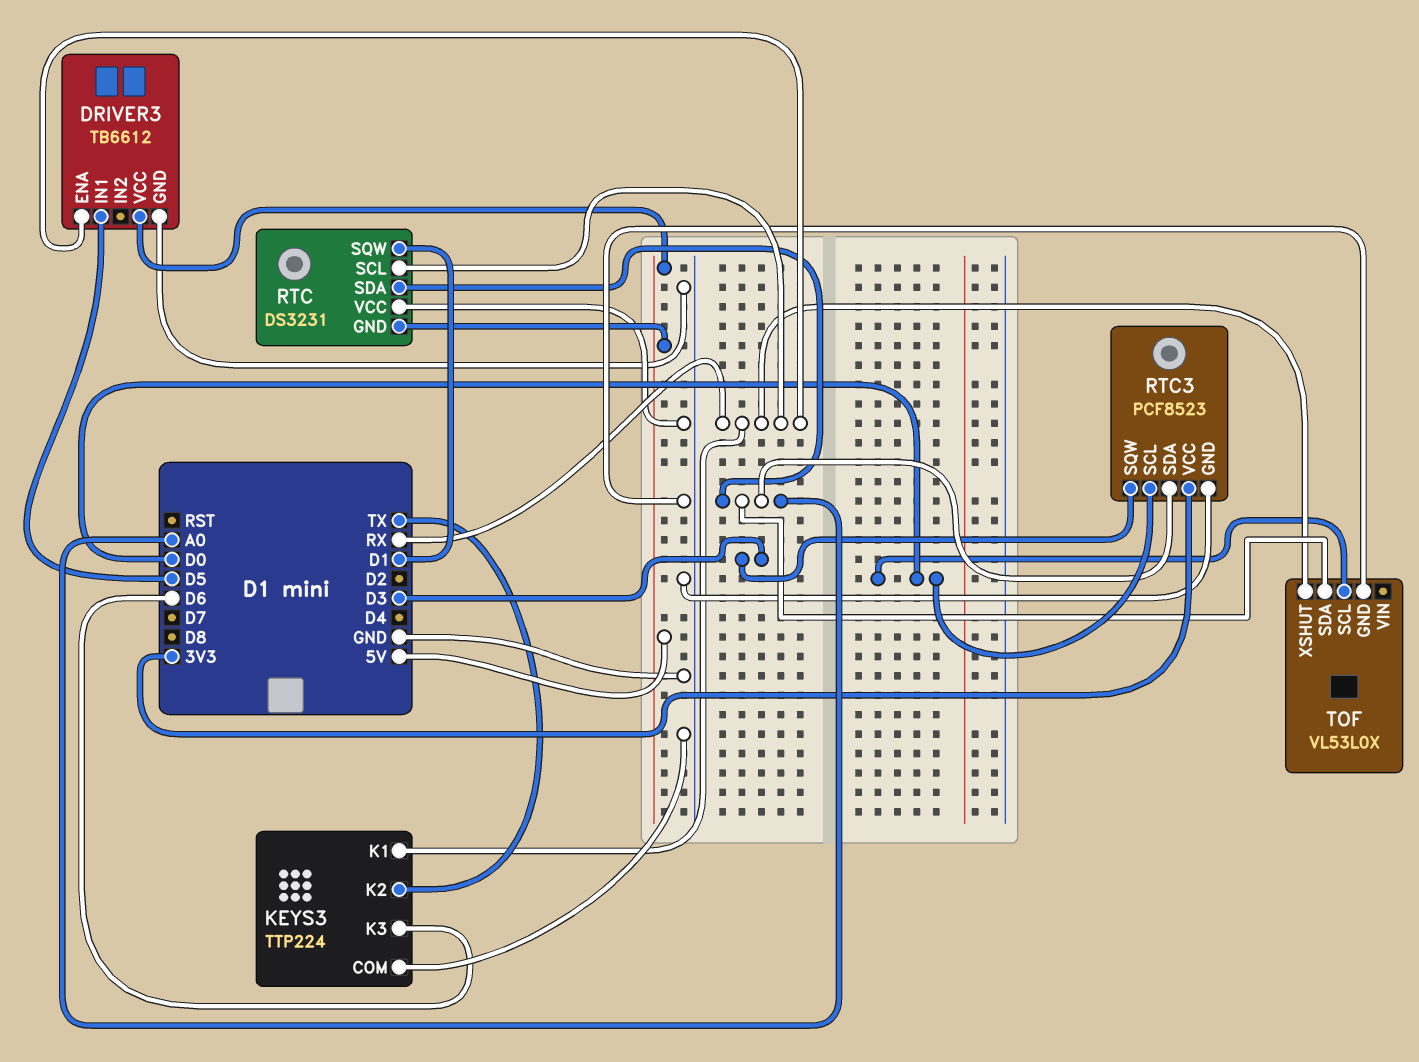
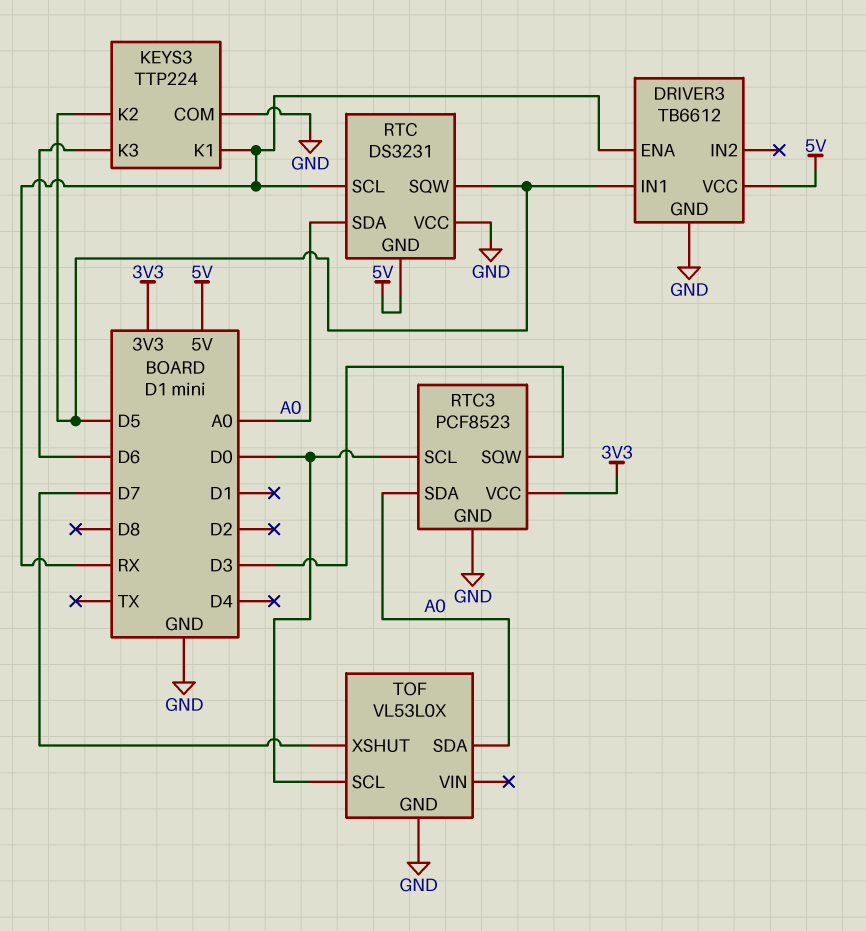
KEYS3 pin K2: TX -> D5
RTC pin SQW: D1 -> D5
TOF pin XSHUT: RX -> D7

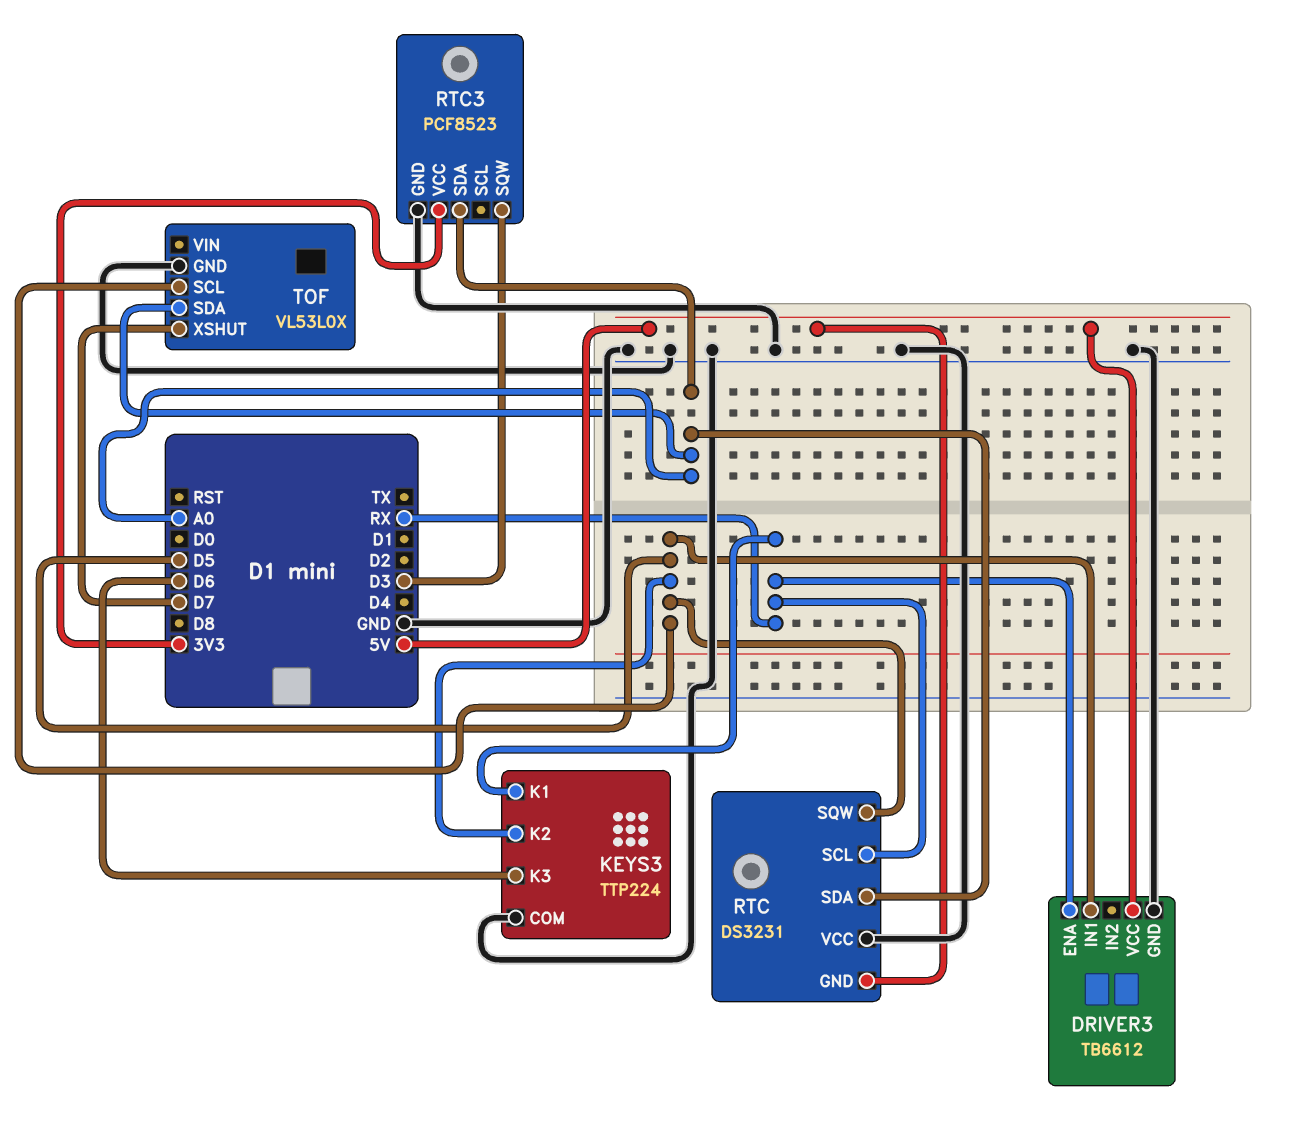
RTC3 pin SCL: D0 -> none
TOF pin SCL: D0 -> D5

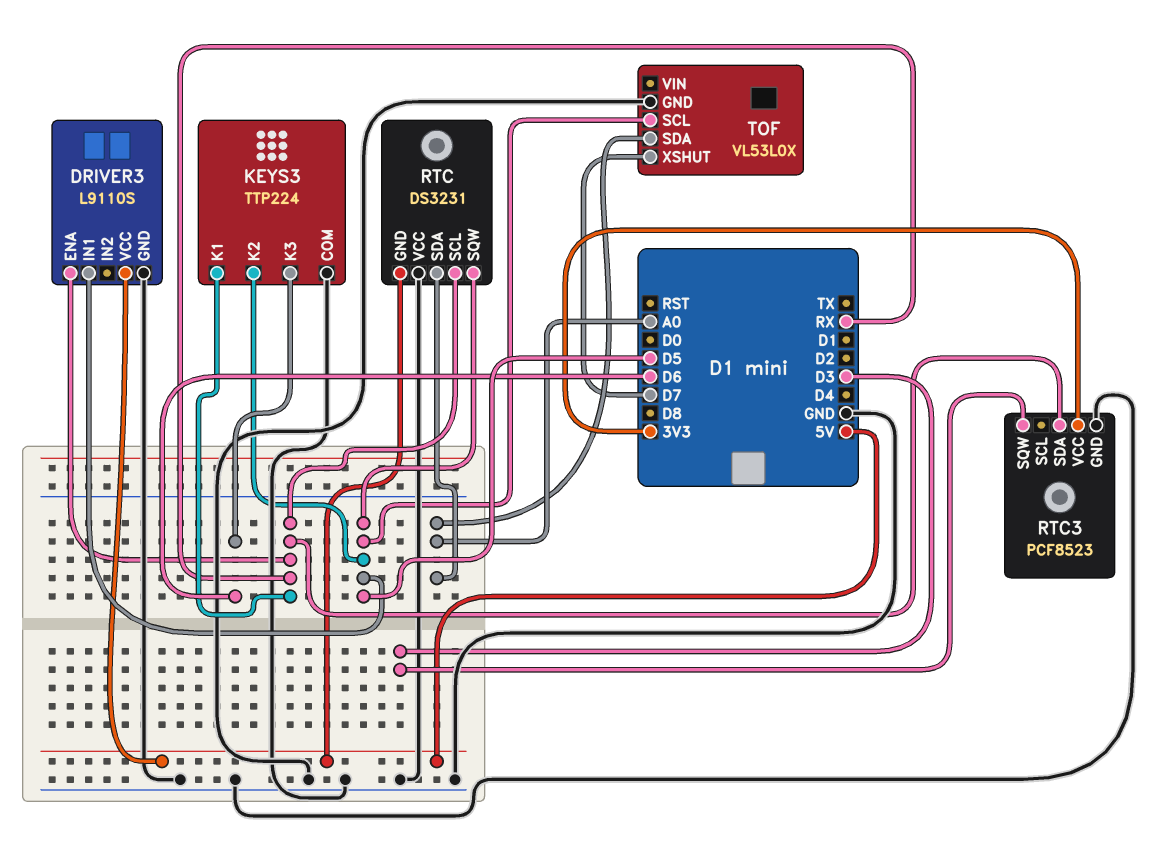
DRIVER3: TB6612 -> L9110S
RTC3 pin SDA: A0 -> RX

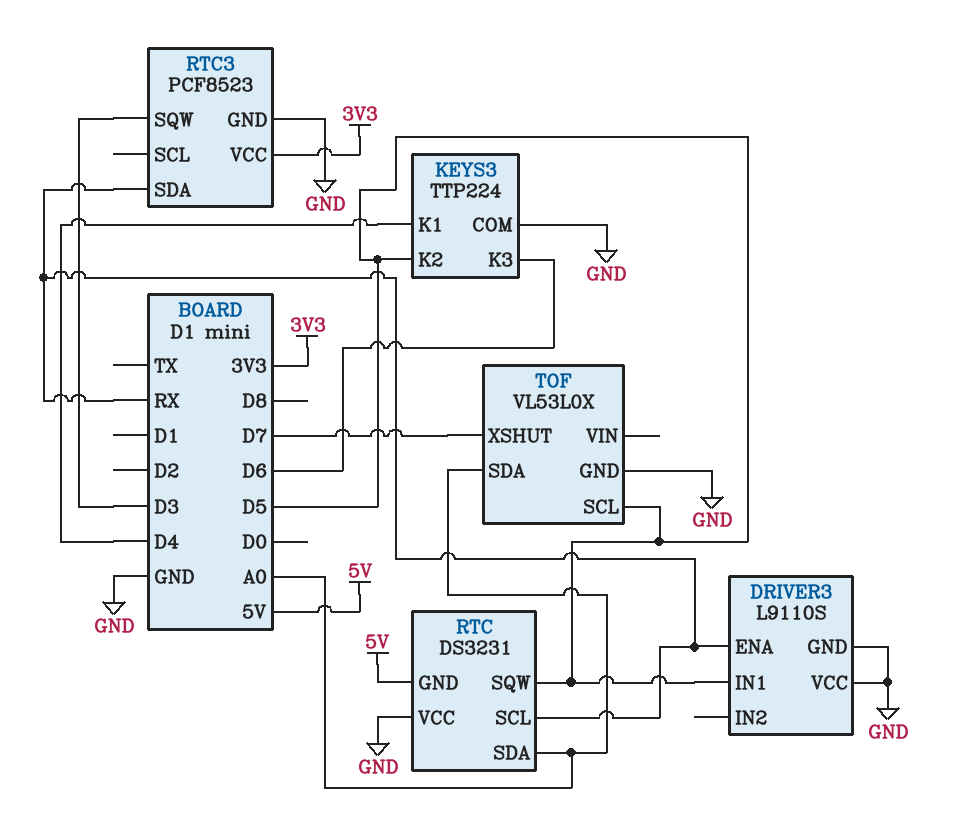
DRIVER3 pin VCC: 5V -> GND
KEYS3 pin K1: RX -> D4

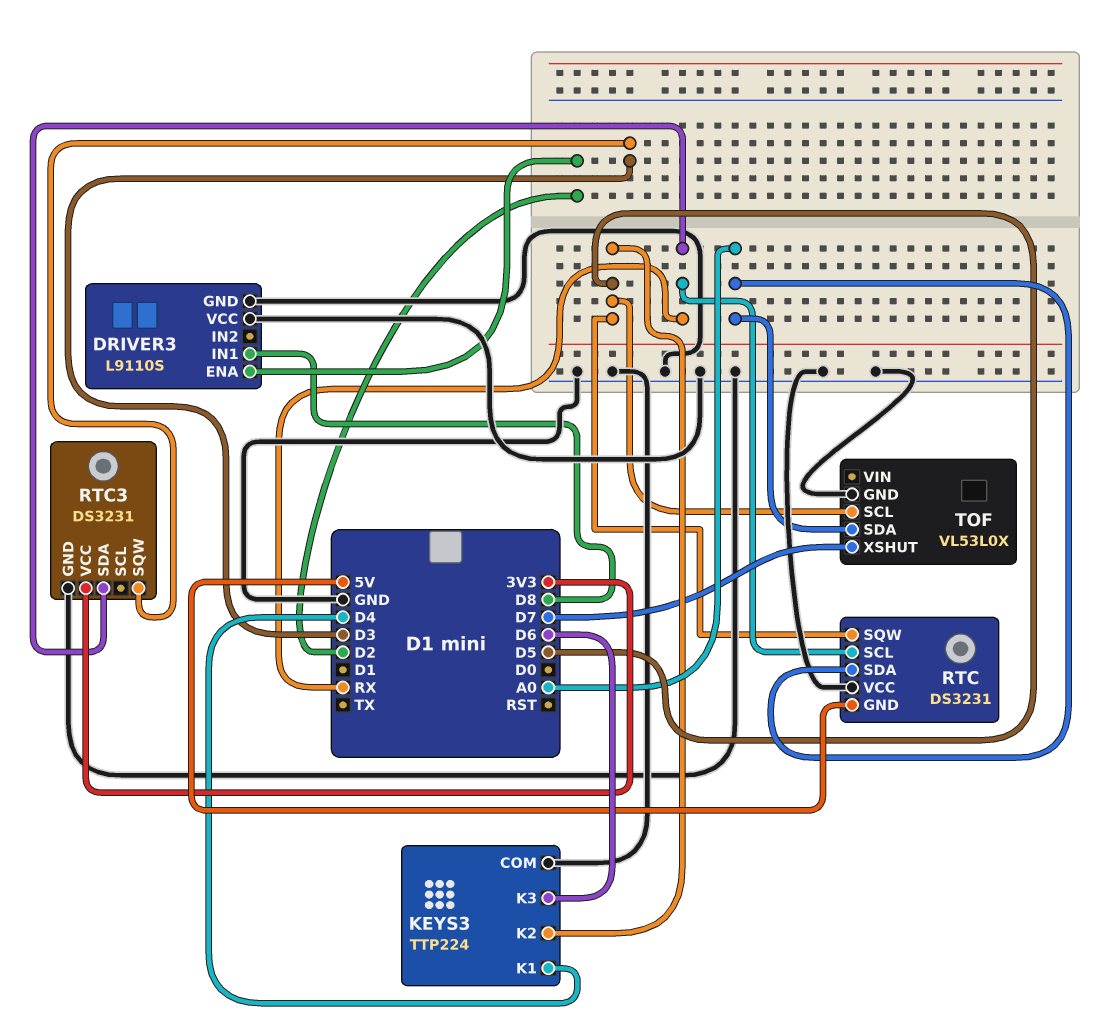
DRIVER3 pin ENA: RX -> D2
DRIVER3 pin IN1: D5 -> D8
RTC3: PCF8523 -> DS3231

